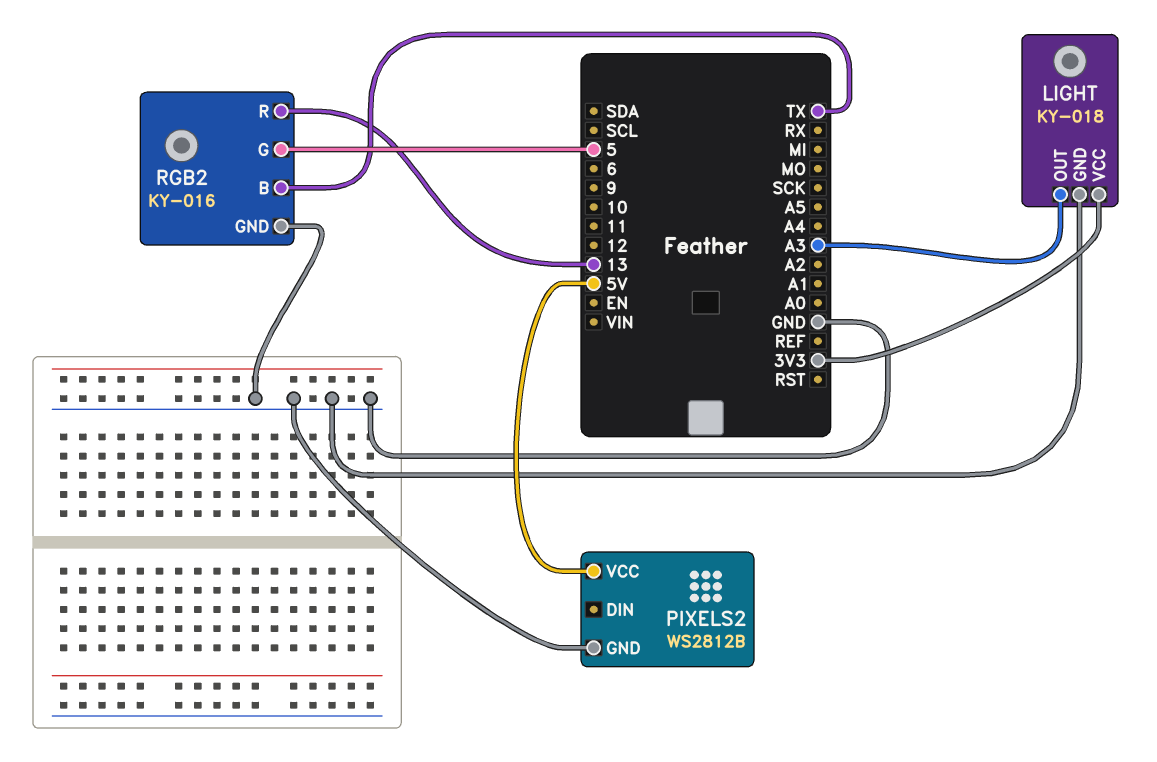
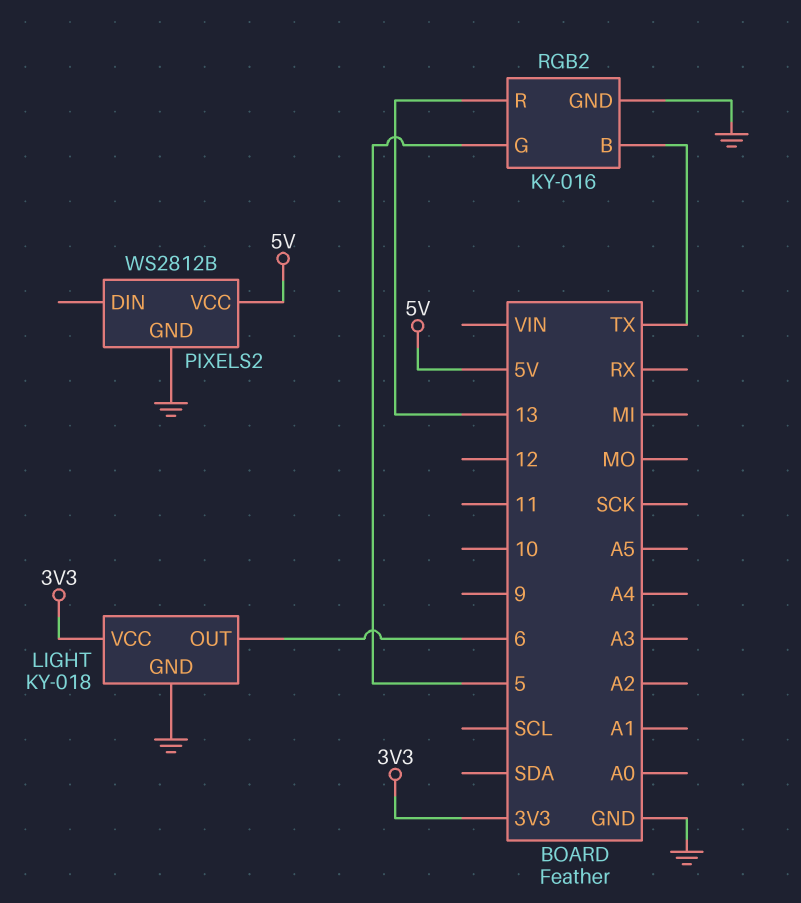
LIGHT pin OUT: A3 -> 6

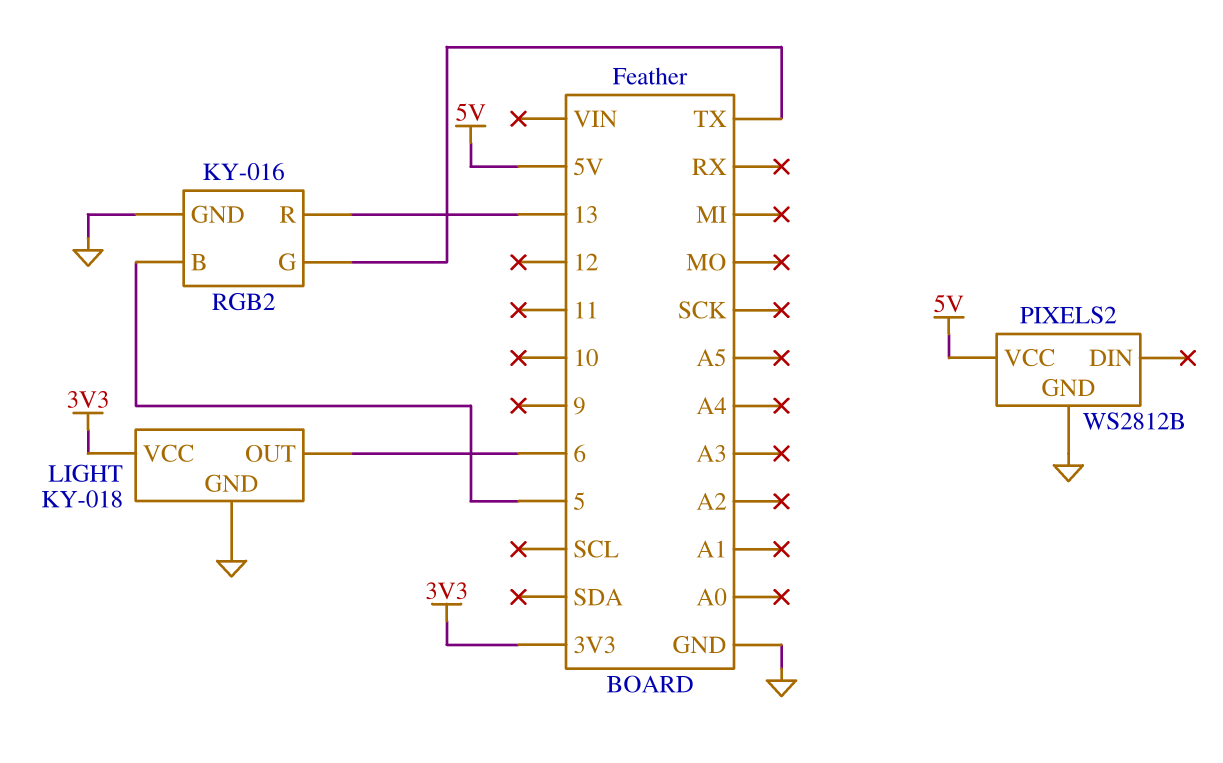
RGB2 pin B: TX -> 5
RGB2 pin G: 5 -> TX

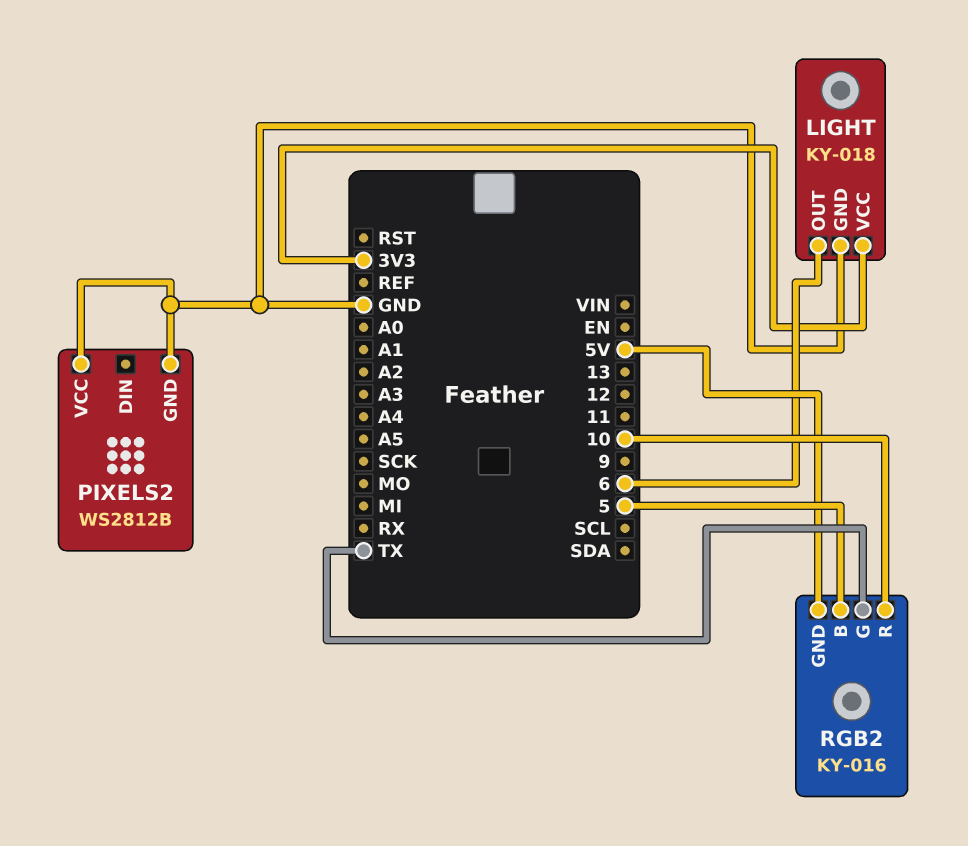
PIXELS2 pin VCC: 5V -> GND
RGB2 pin GND: GND -> 5V
RGB2 pin R: 13 -> 10

